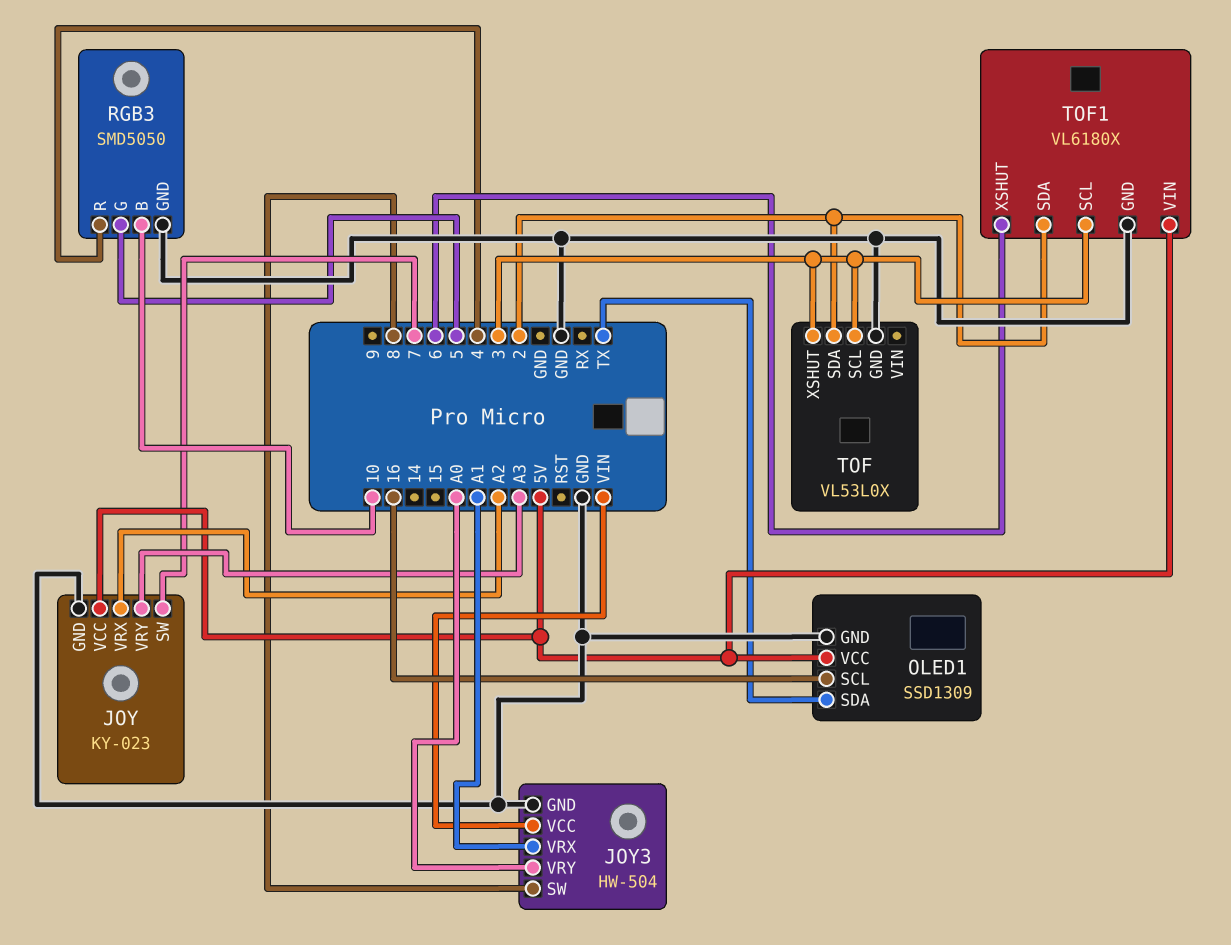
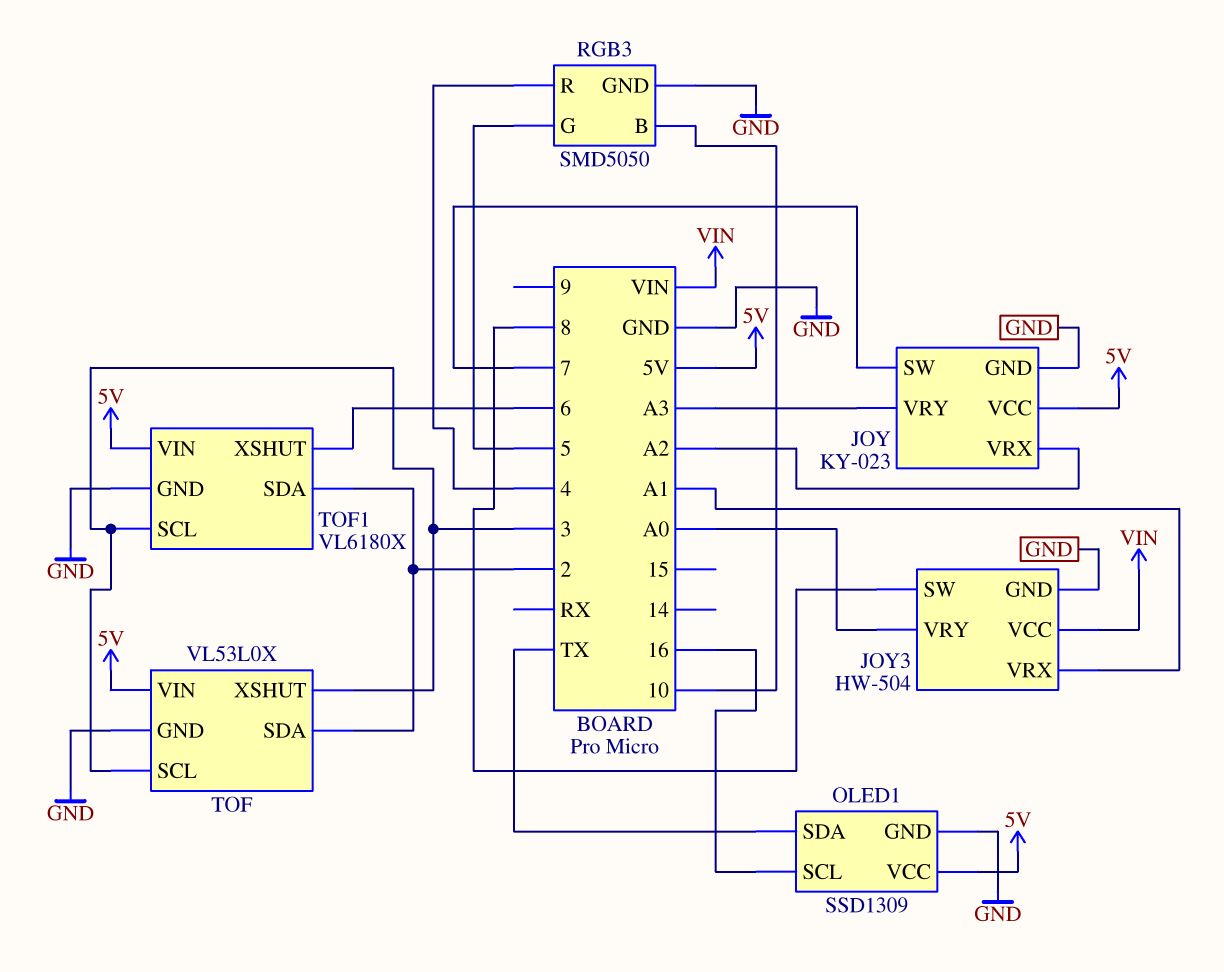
TOF pin VIN: none -> 5V

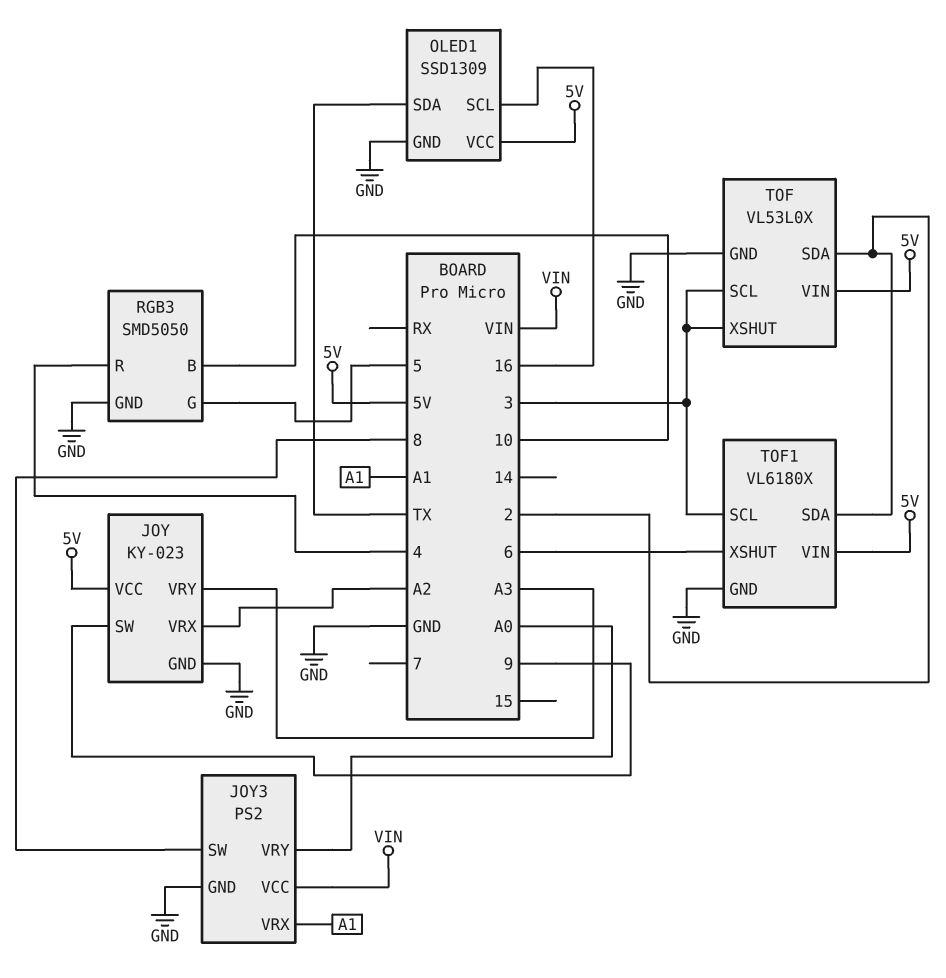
JOY pin SW: 7 -> 9
JOY3: HW-504 -> PS2

